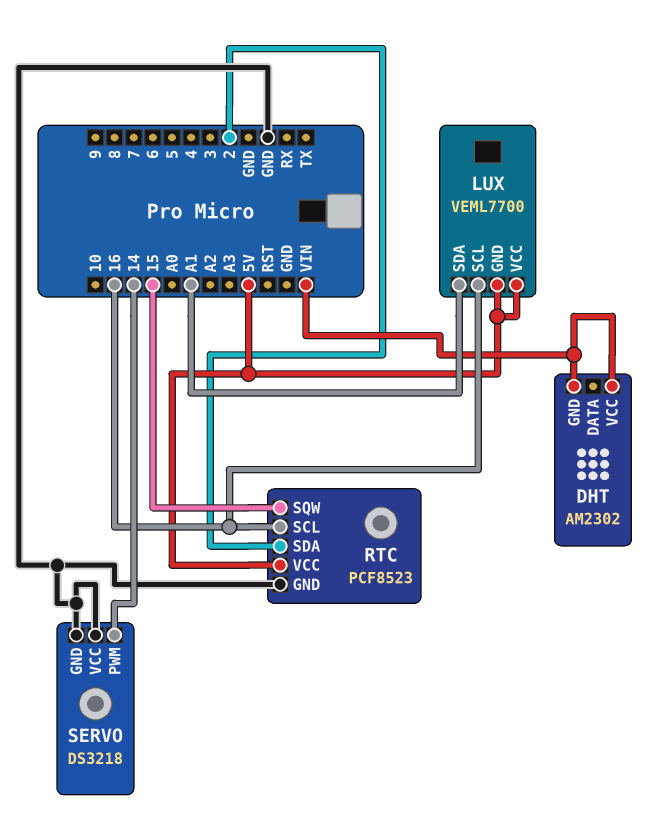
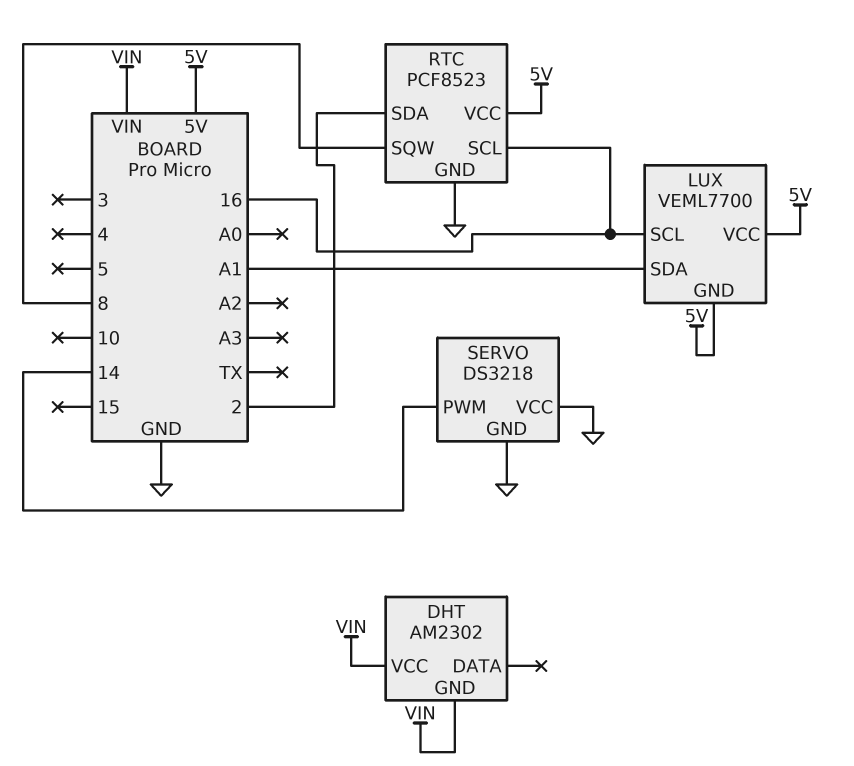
RTC pin SQW: 15 -> 8

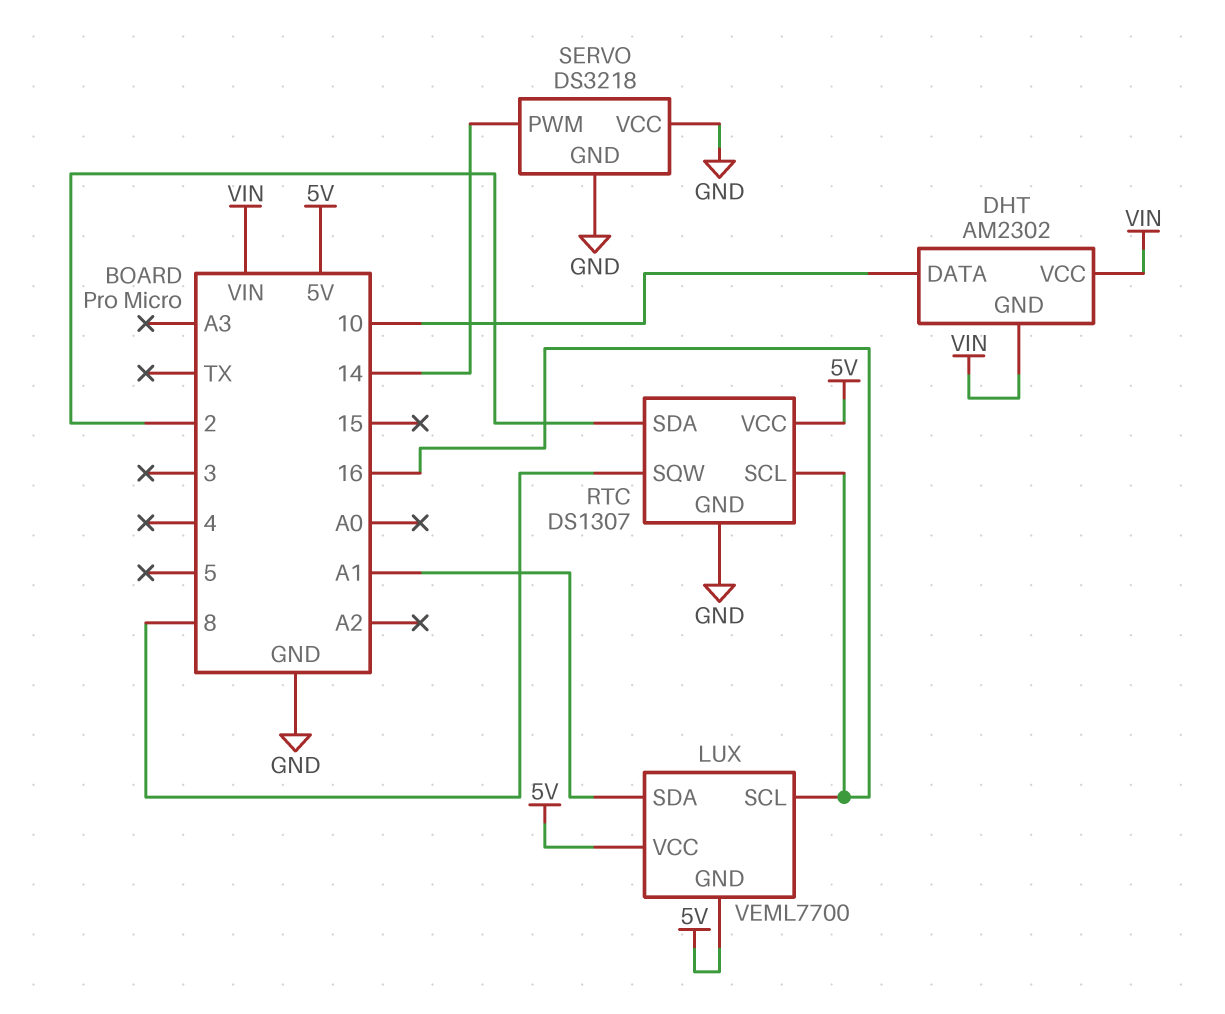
DHT pin DATA: none -> 10
RTC: PCF8523 -> DS1307

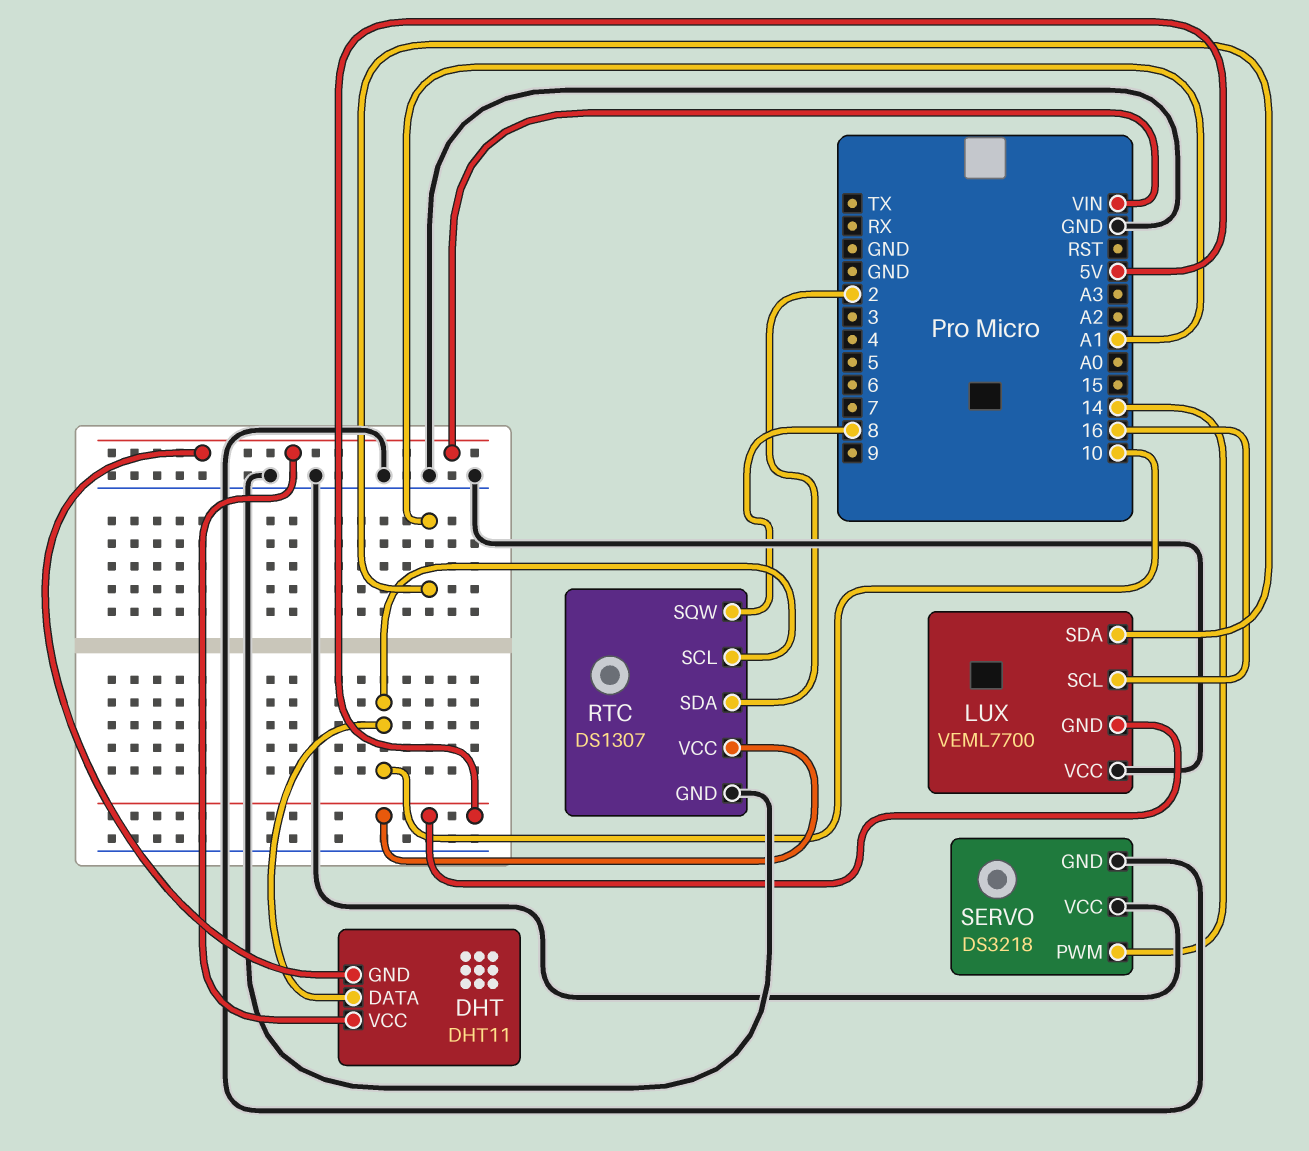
DHT: AM2302 -> DHT11
LUX pin VCC: 5V -> GND
RTC pin SCL: 16 -> 10

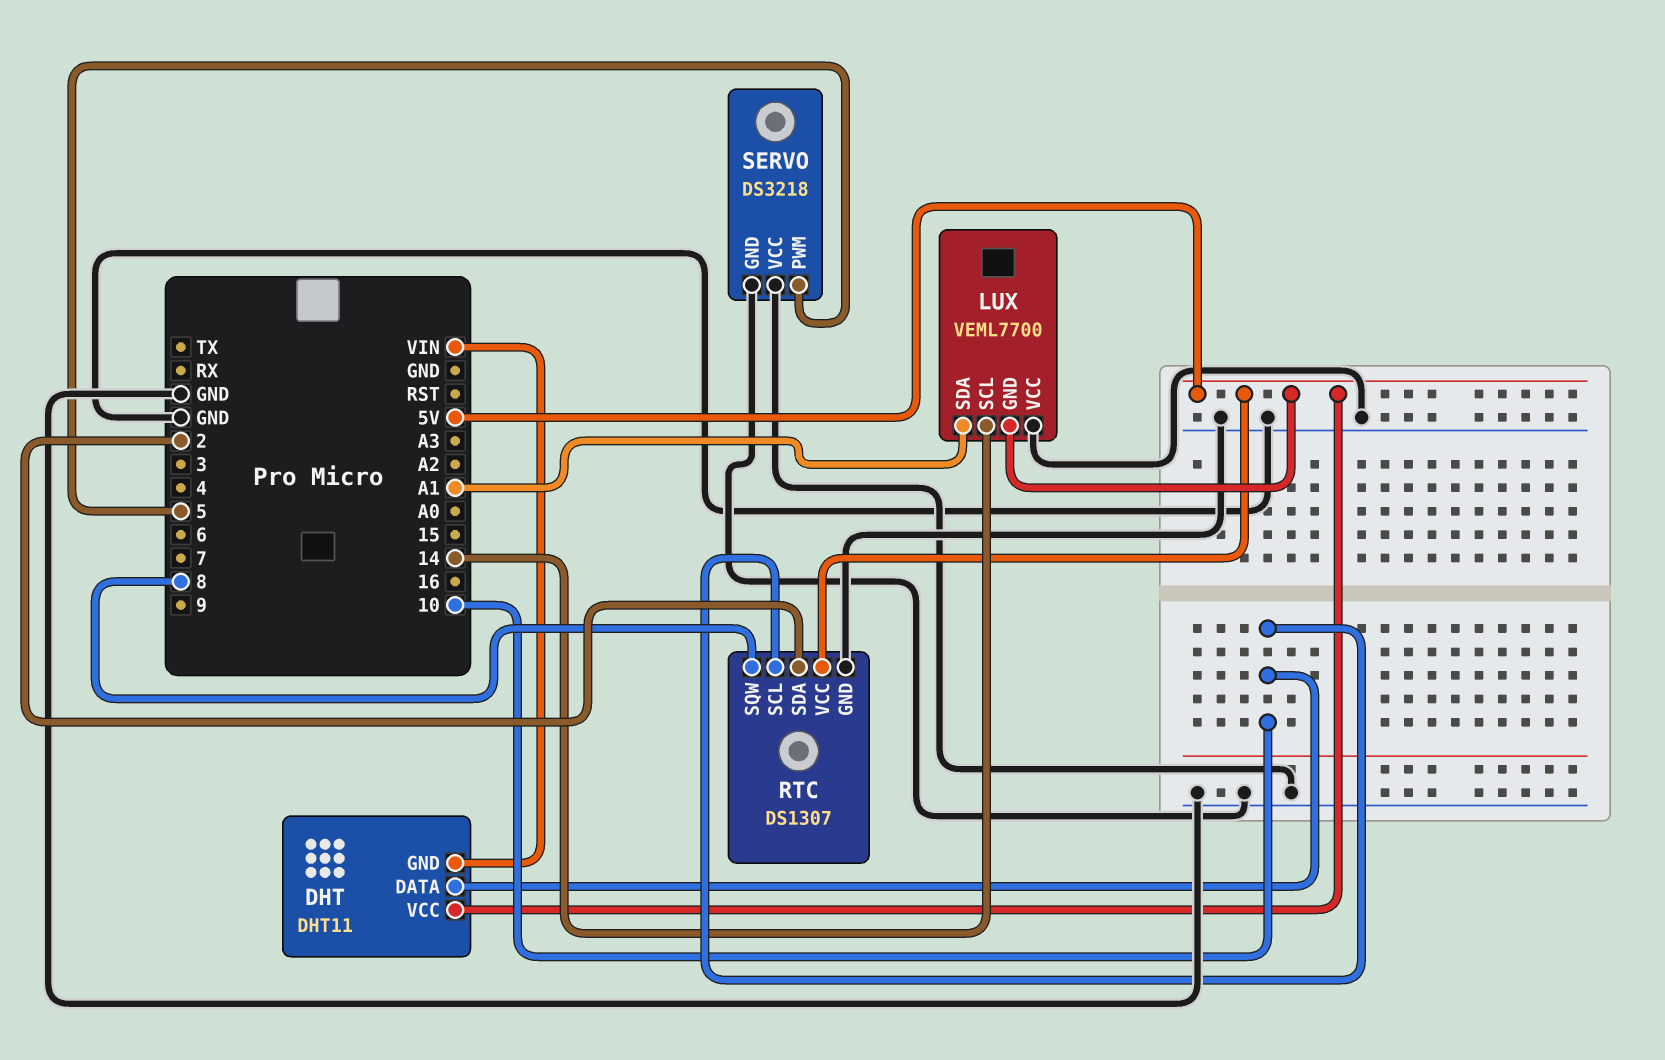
DHT pin VCC: VIN -> 5V
LUX pin SCL: 16 -> 14
SERVO pin PWM: 14 -> 5

